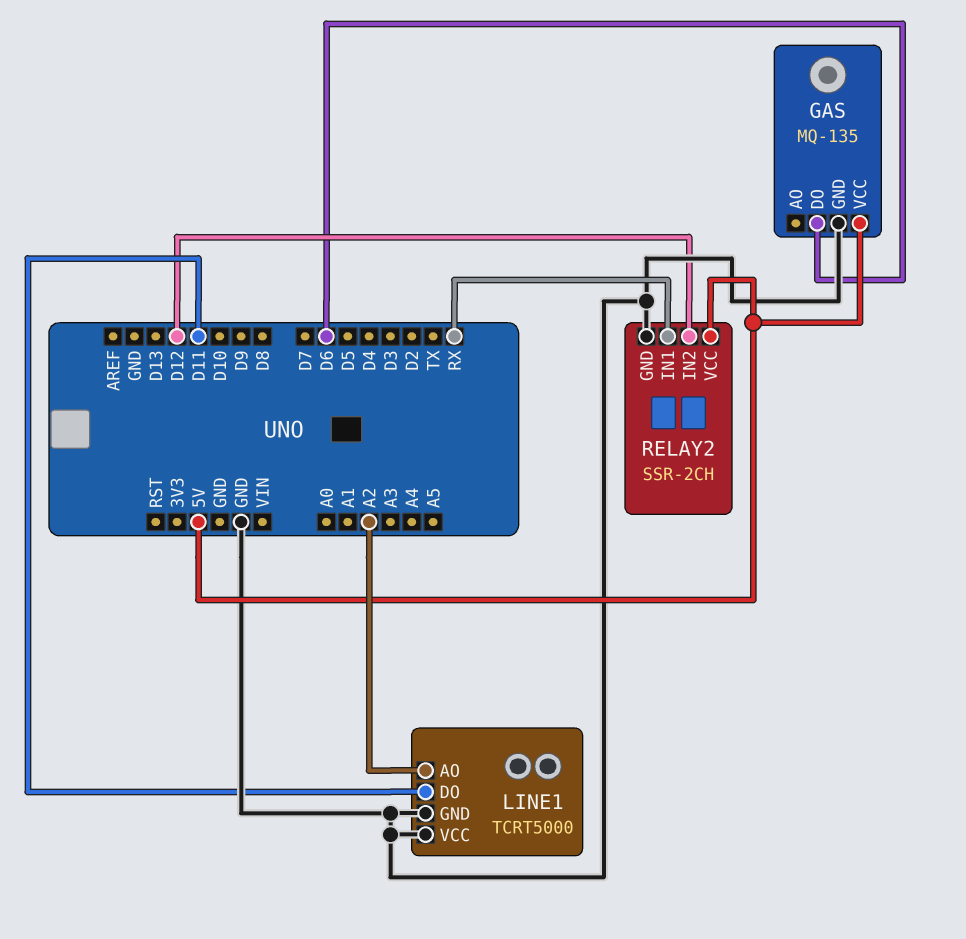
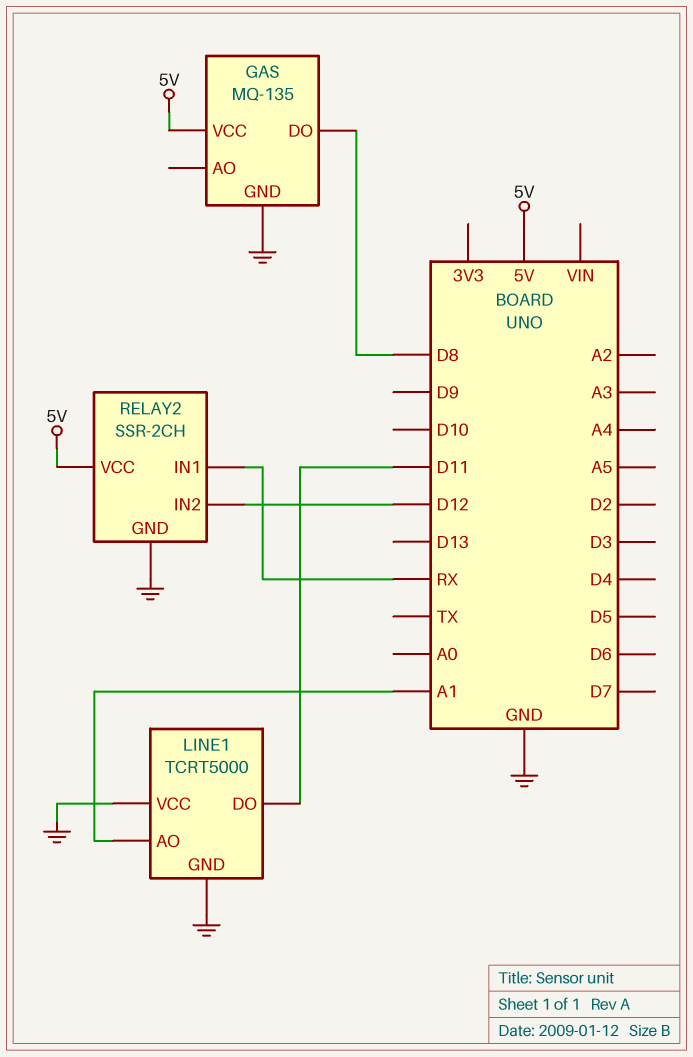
GAS pin DO: D6 -> D8
LINE1 pin AO: A2 -> A1

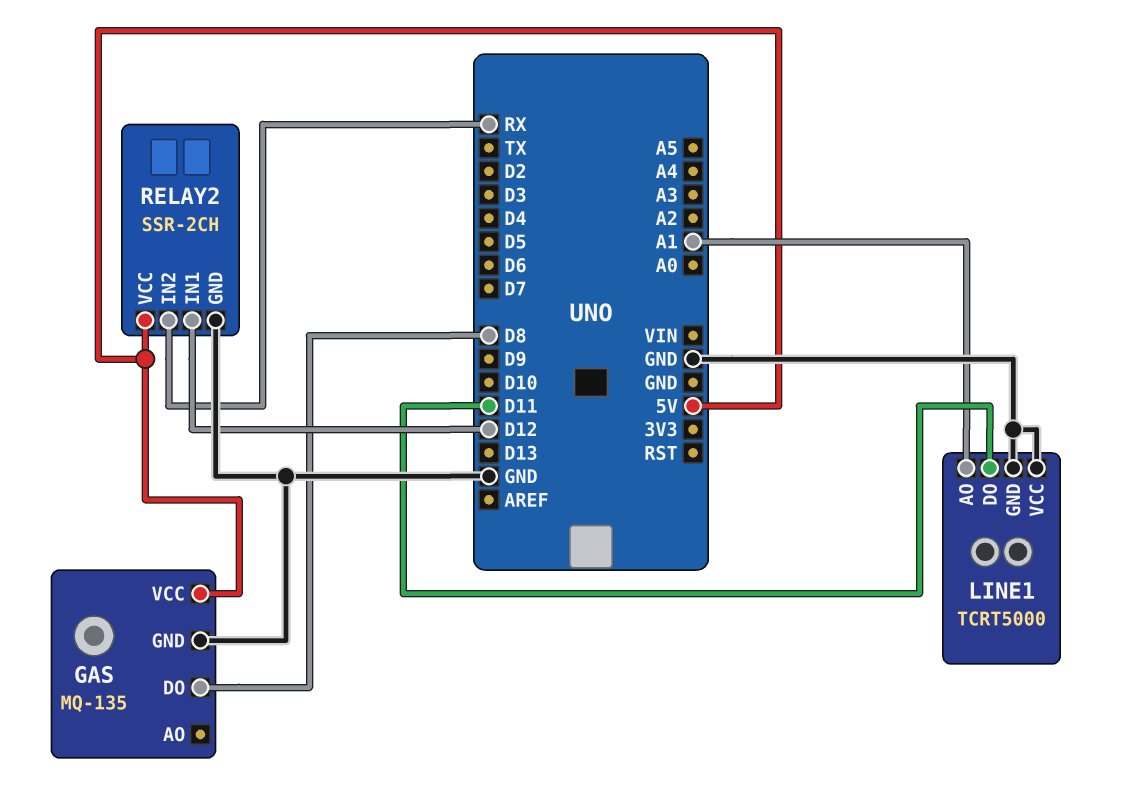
RELAY2 pin IN1: RX -> D12
RELAY2 pin IN2: D12 -> RX

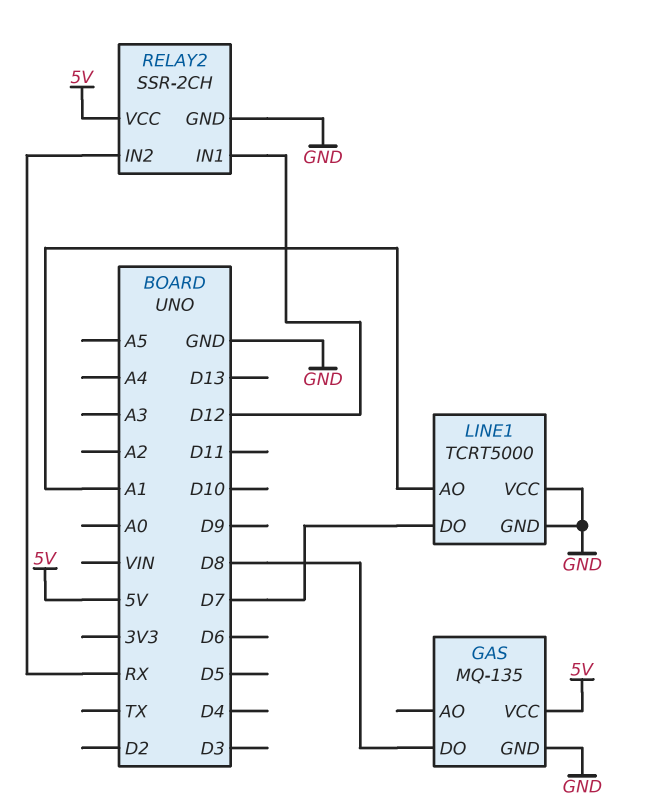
LINE1 pin DO: D11 -> D7

